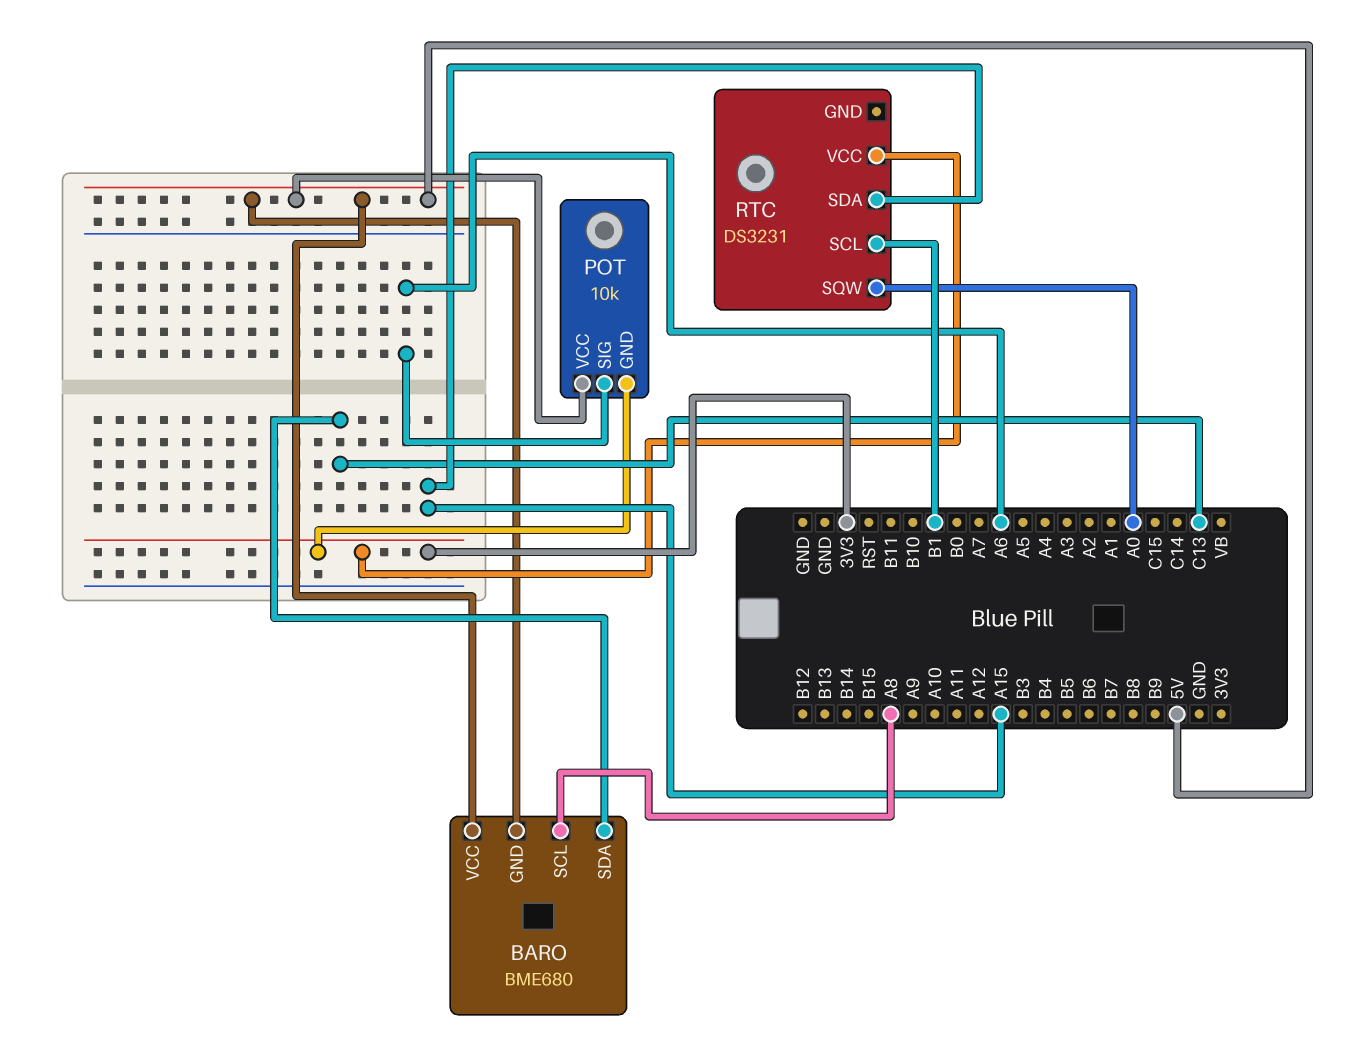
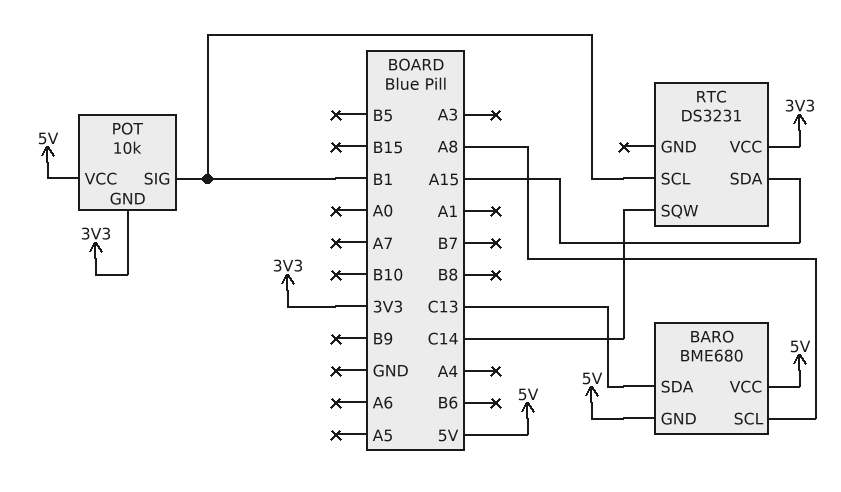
POT pin SIG: A6 -> B1
RTC pin SQW: A0 -> C14

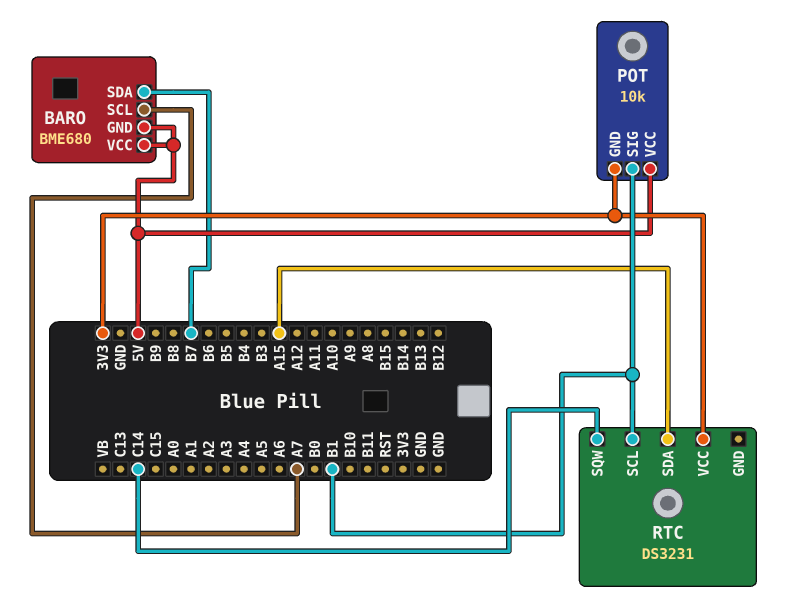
BARO pin SCL: A8 -> A7
BARO pin SDA: C13 -> B7

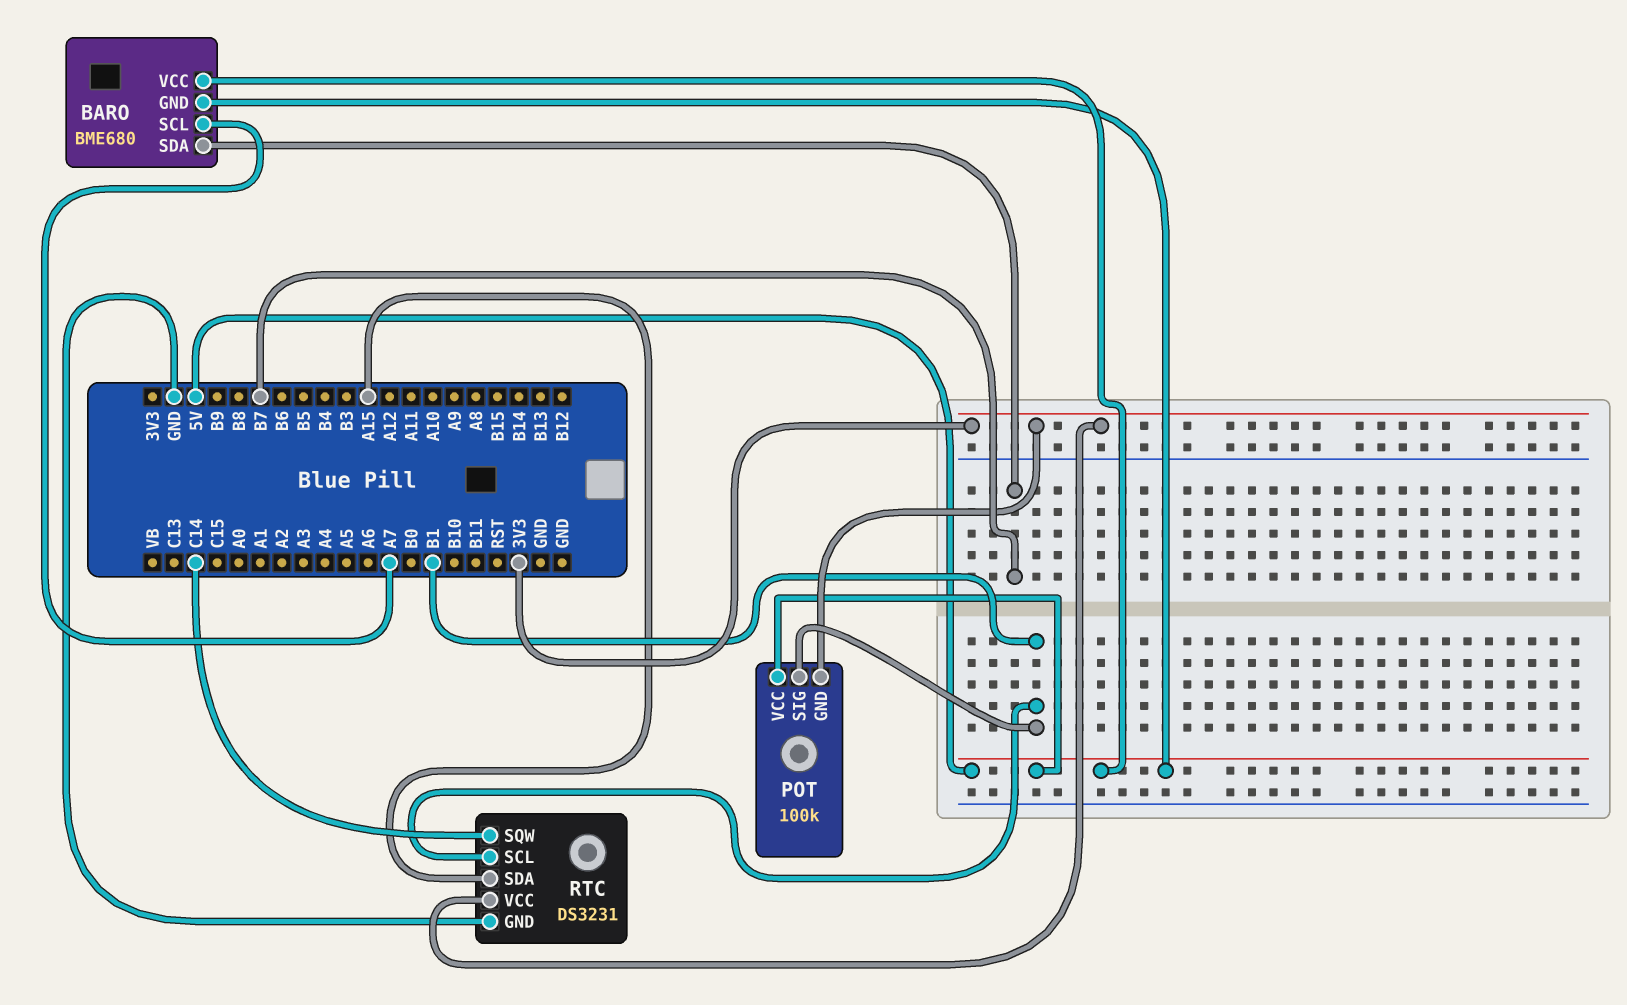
POT: 10k -> 100k
RTC pin GND: none -> GND

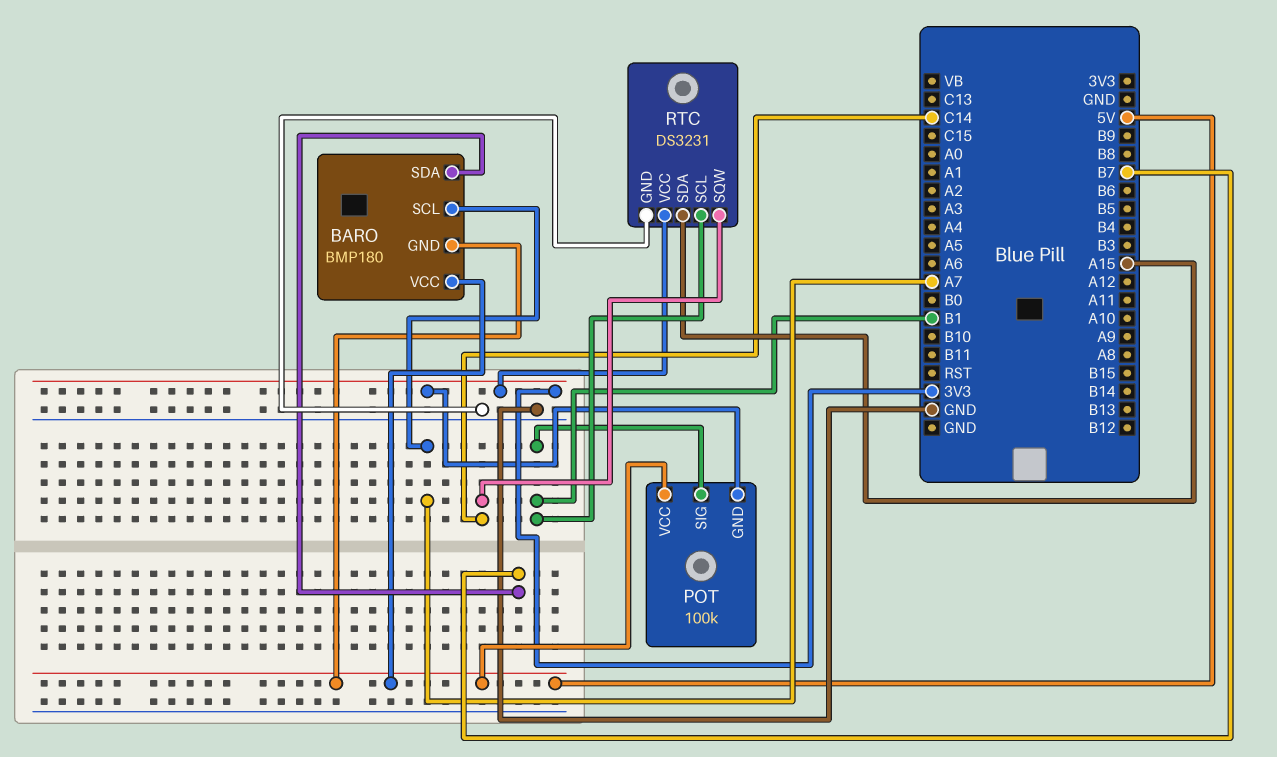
BARO: BME680 -> BMP180

